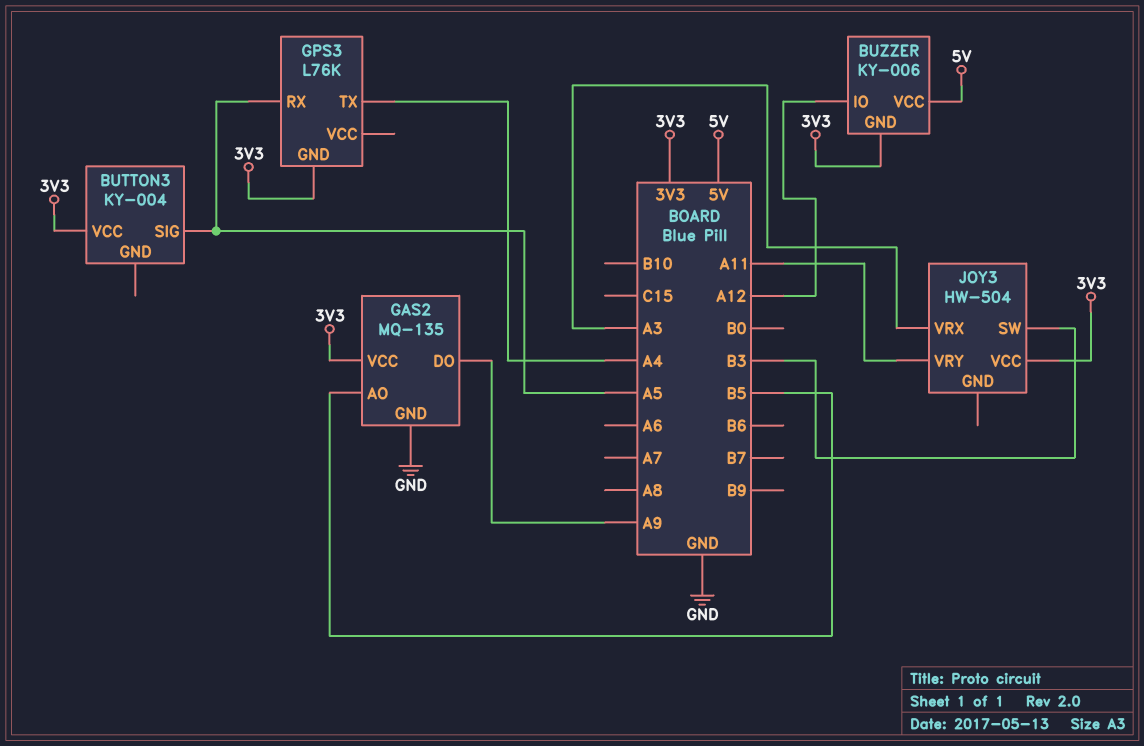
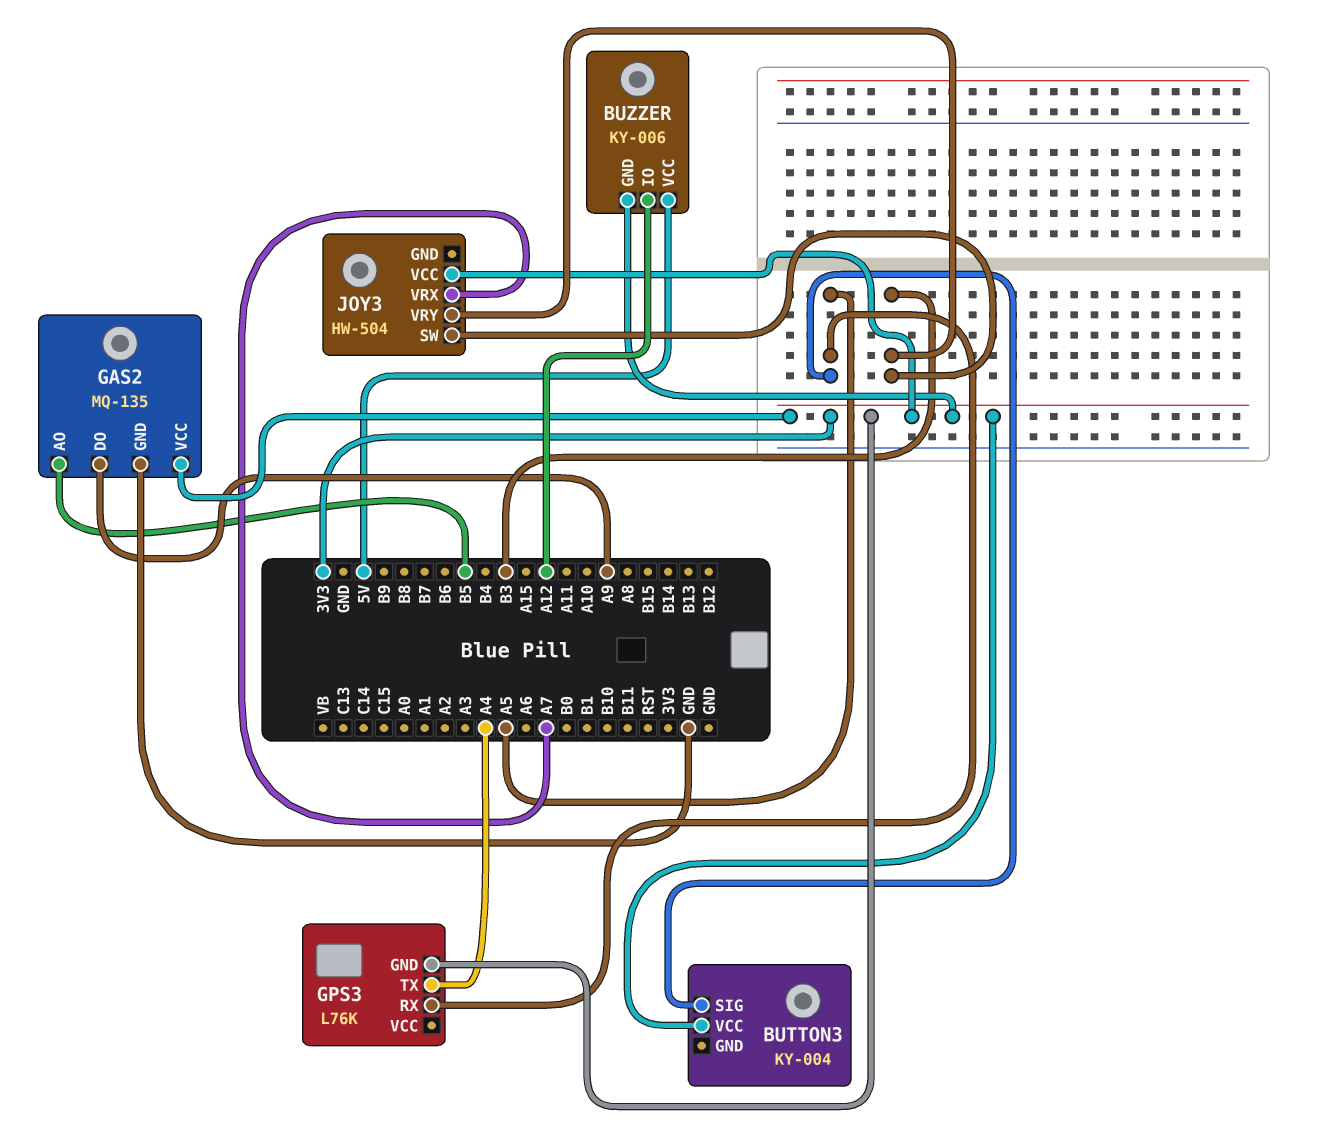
JOY3 pin VRX: A3 -> A7
JOY3 pin VRY: A11 -> B3

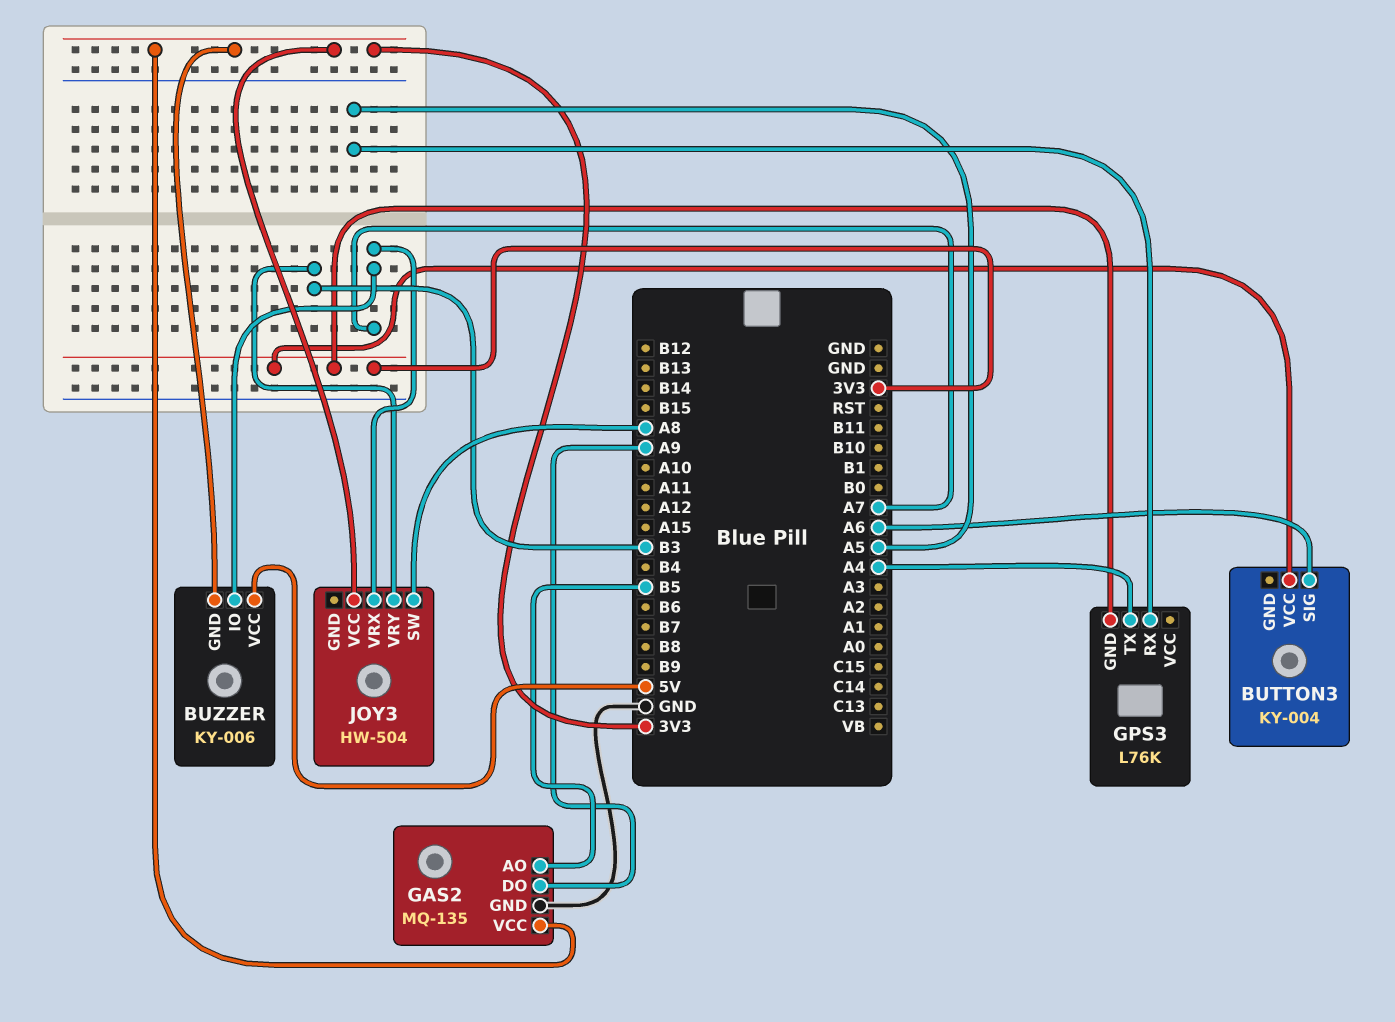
BUTTON3 pin SIG: A5 -> A6
BUZZER pin IO: A12 -> A7
JOY3 pin SW: B3 -> A8

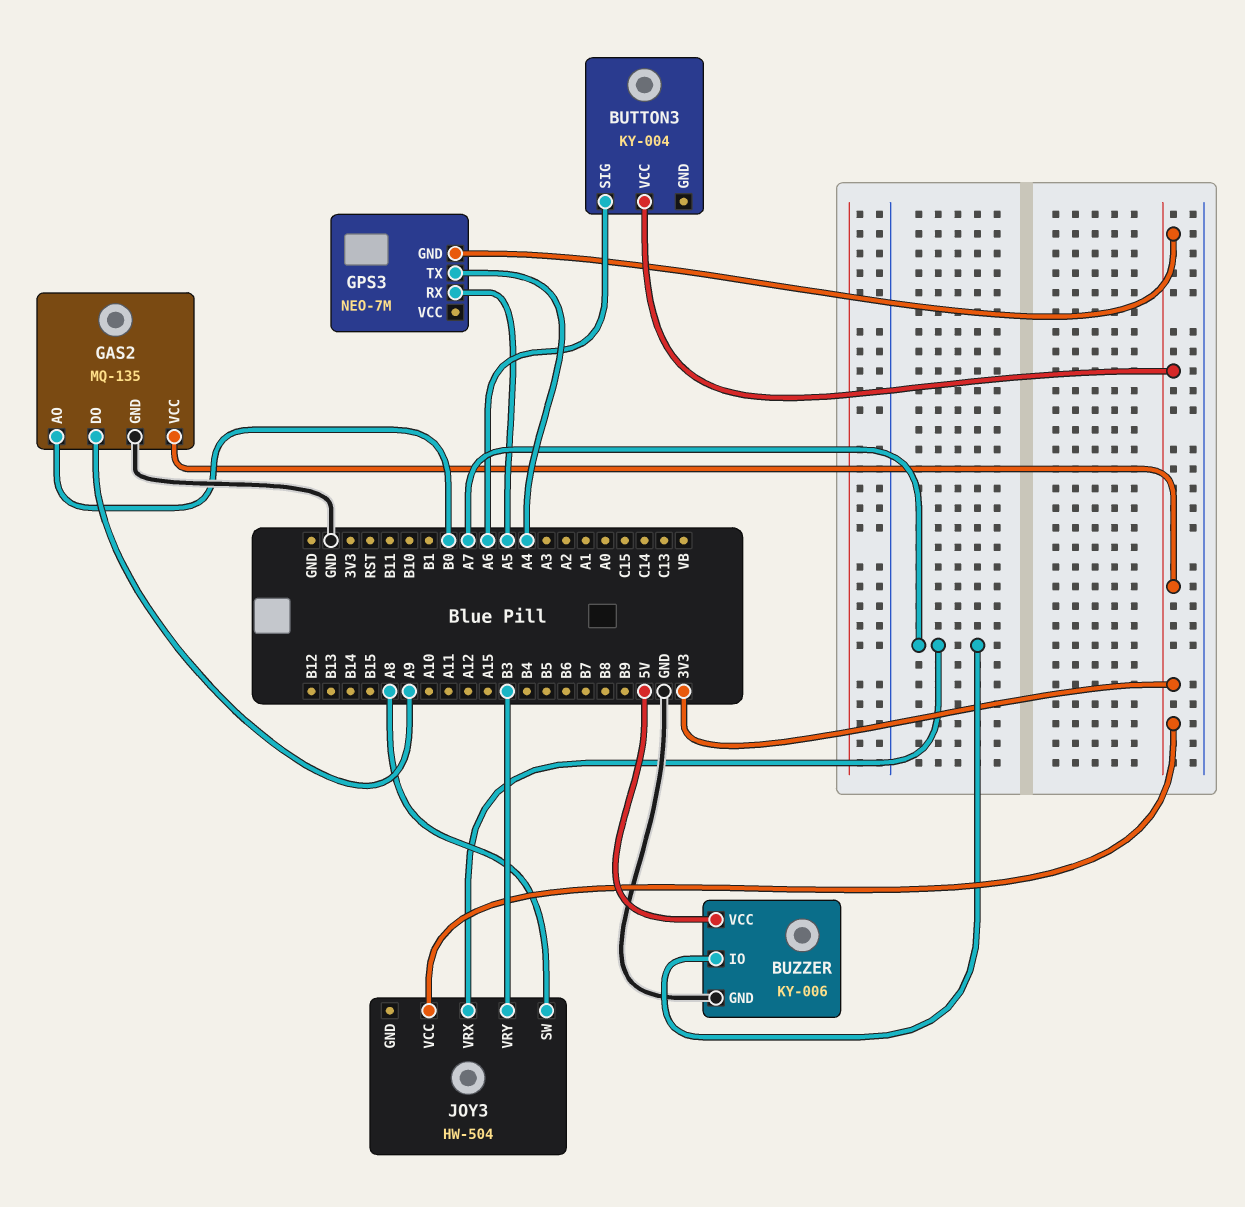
BUZZER pin GND: 3V3 -> GND
GAS2 pin AO: B5 -> B0
GPS3: L76K -> NEO-7M

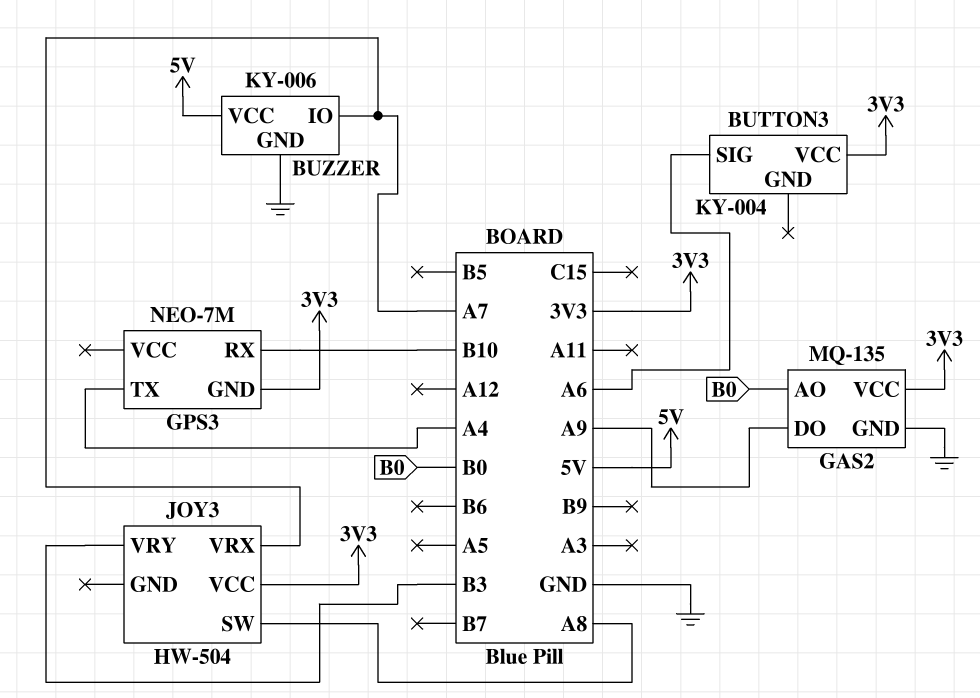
GPS3 pin RX: A5 -> B10

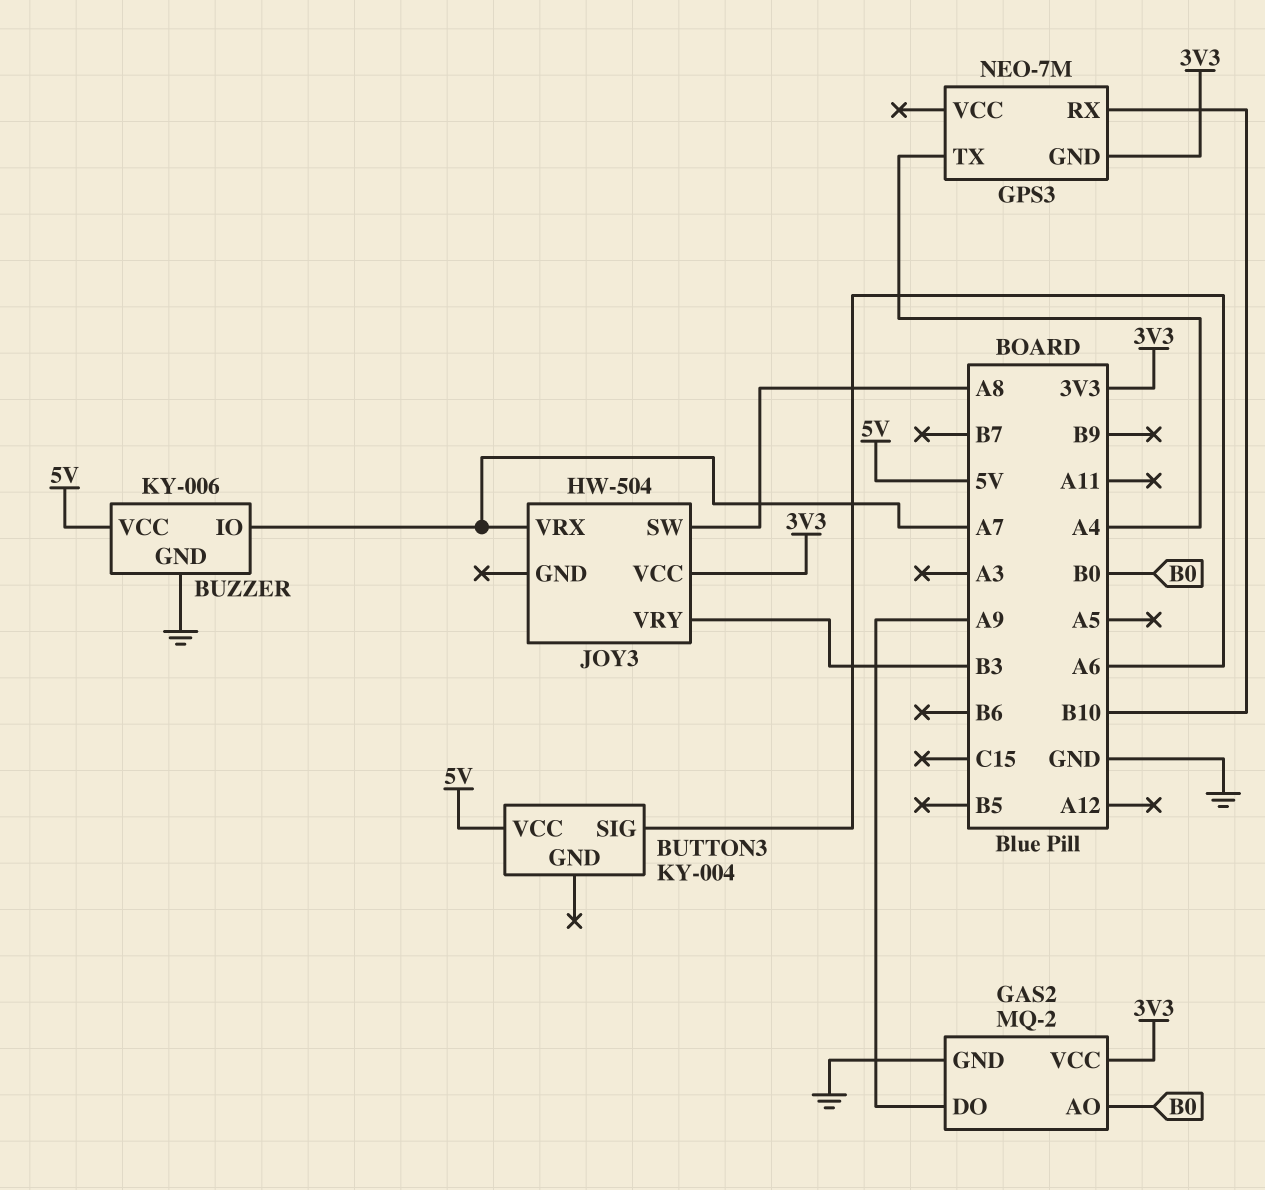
BUTTON3 pin VCC: 3V3 -> 5V
GAS2: MQ-135 -> MQ-2

